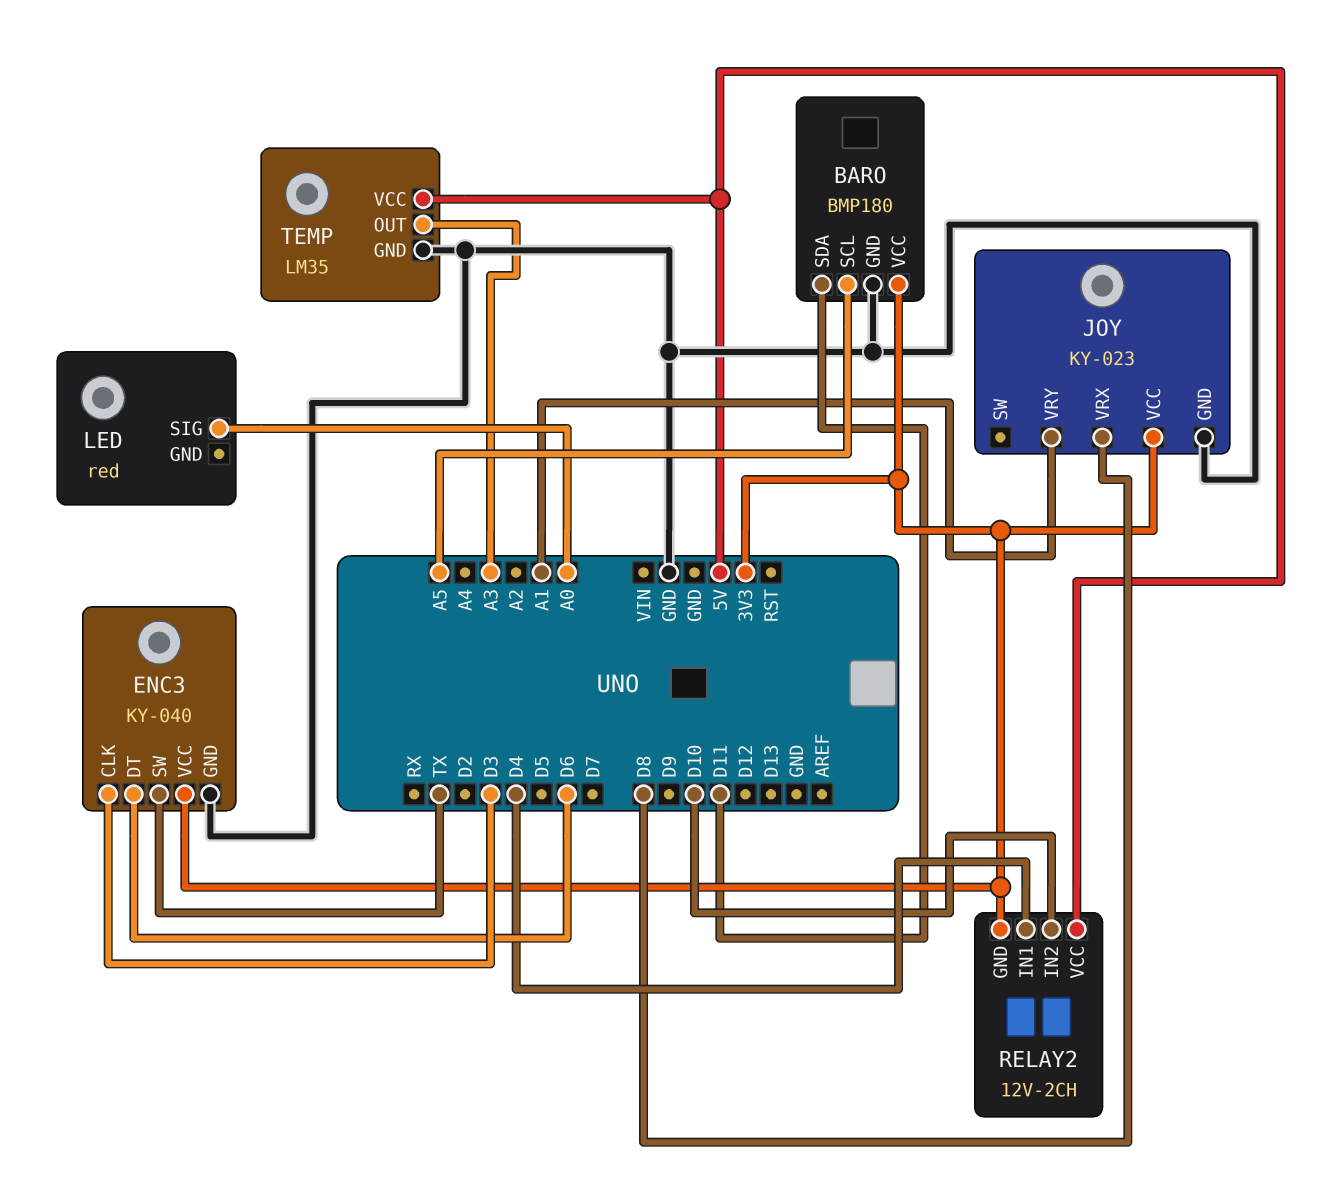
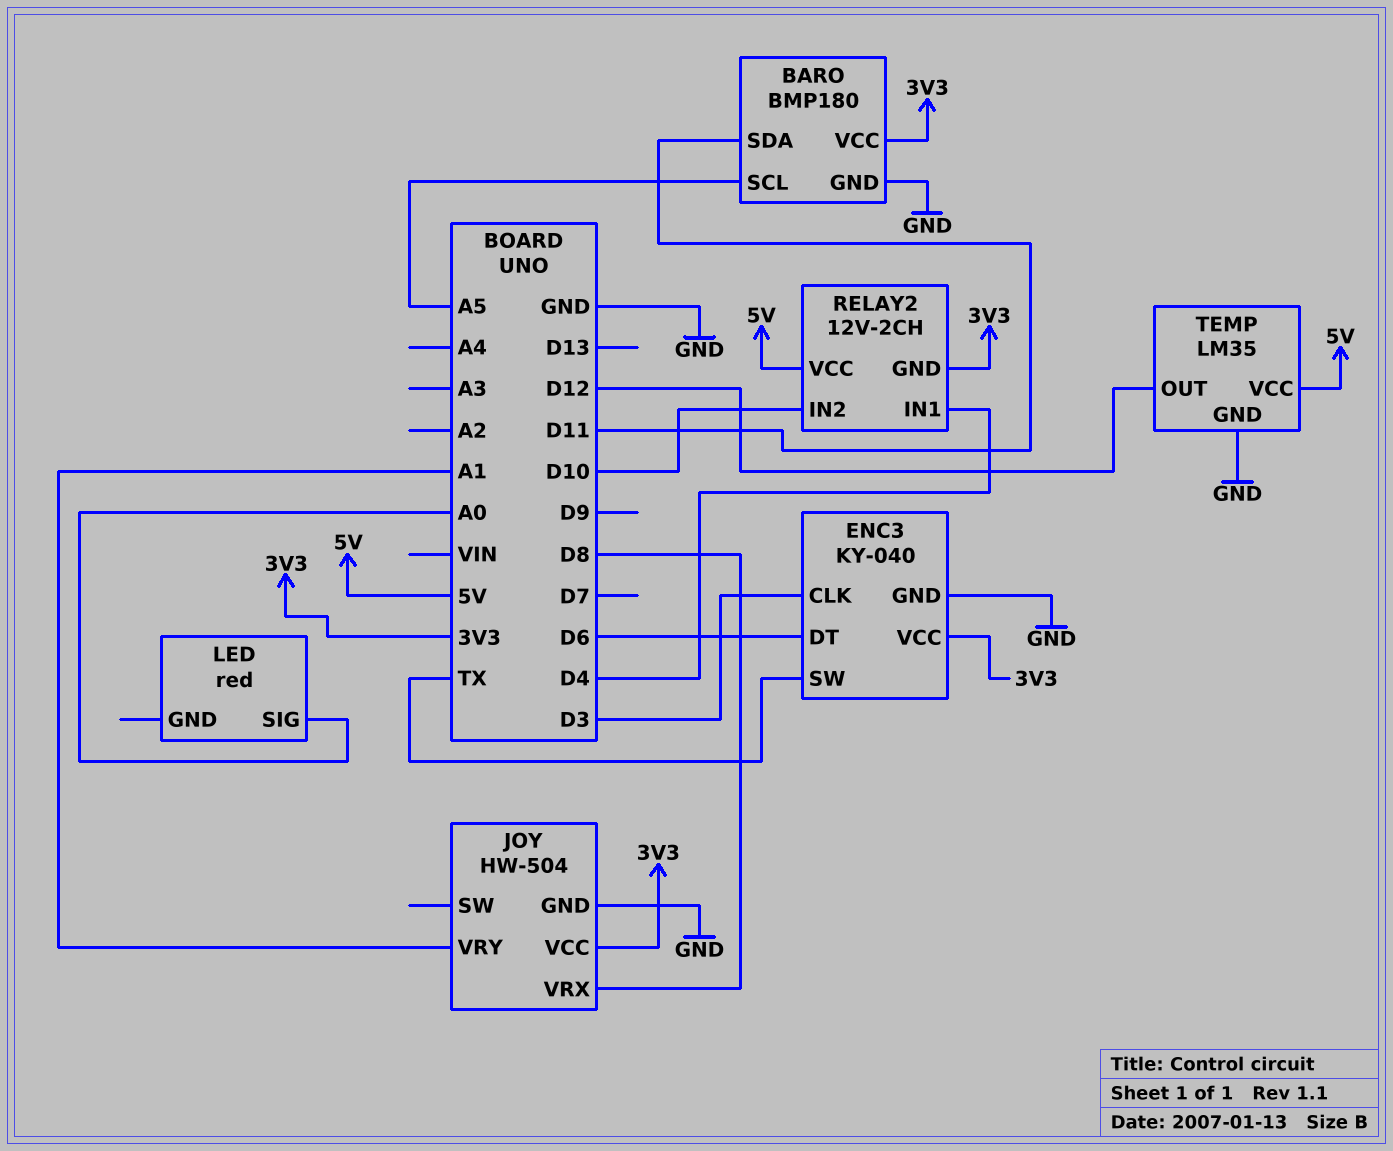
JOY: KY-023 -> HW-504
TEMP pin OUT: A3 -> D12

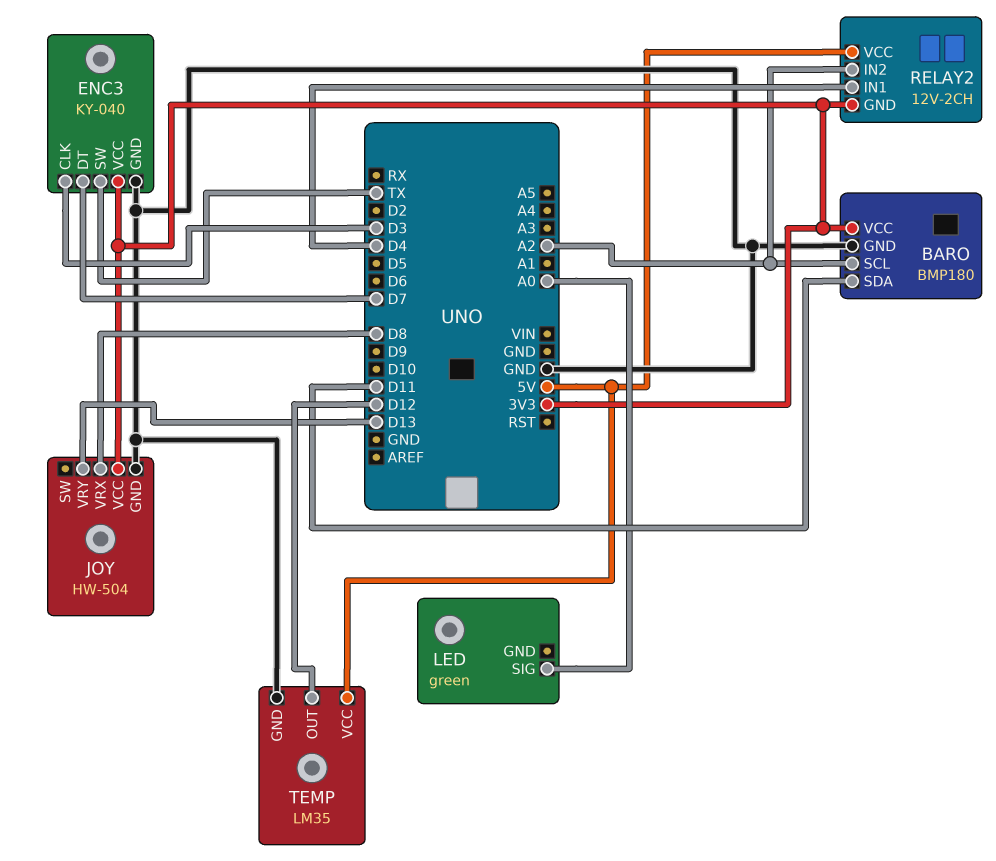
BARO pin SCL: A5 -> A2
ENC3 pin DT: D6 -> D7
JOY pin VRY: A1 -> D13
LED: red -> green
RELAY2 pin IN2: D10 -> A2

